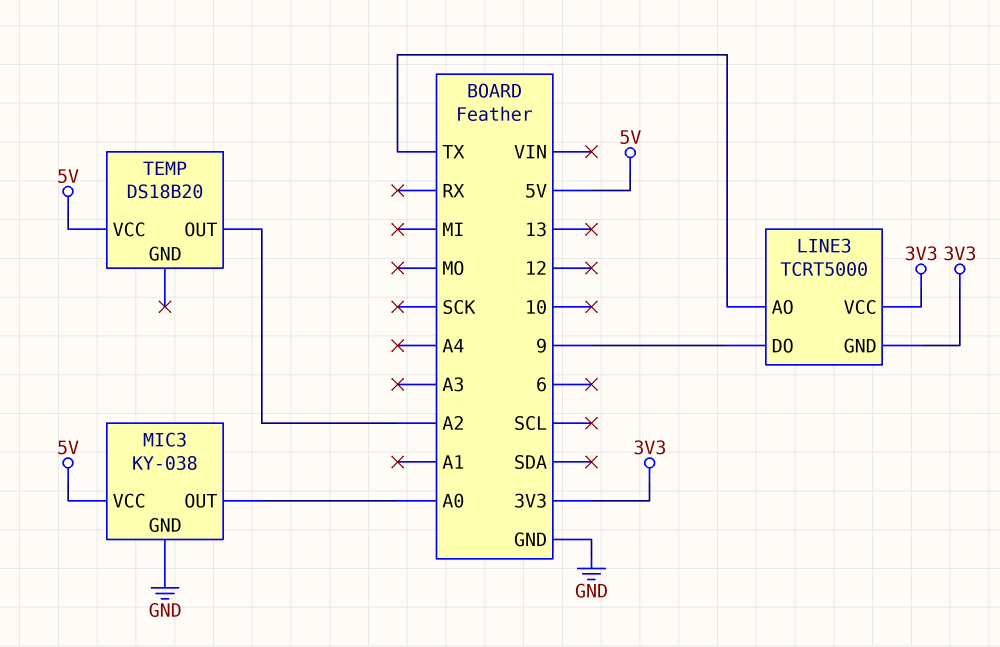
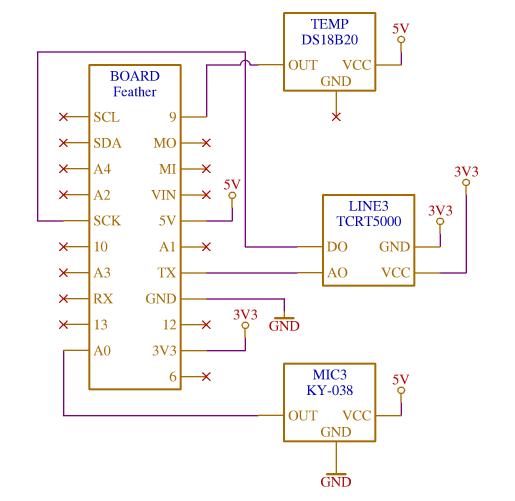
LINE3 pin DO: 9 -> SCK
TEMP pin OUT: A2 -> 9

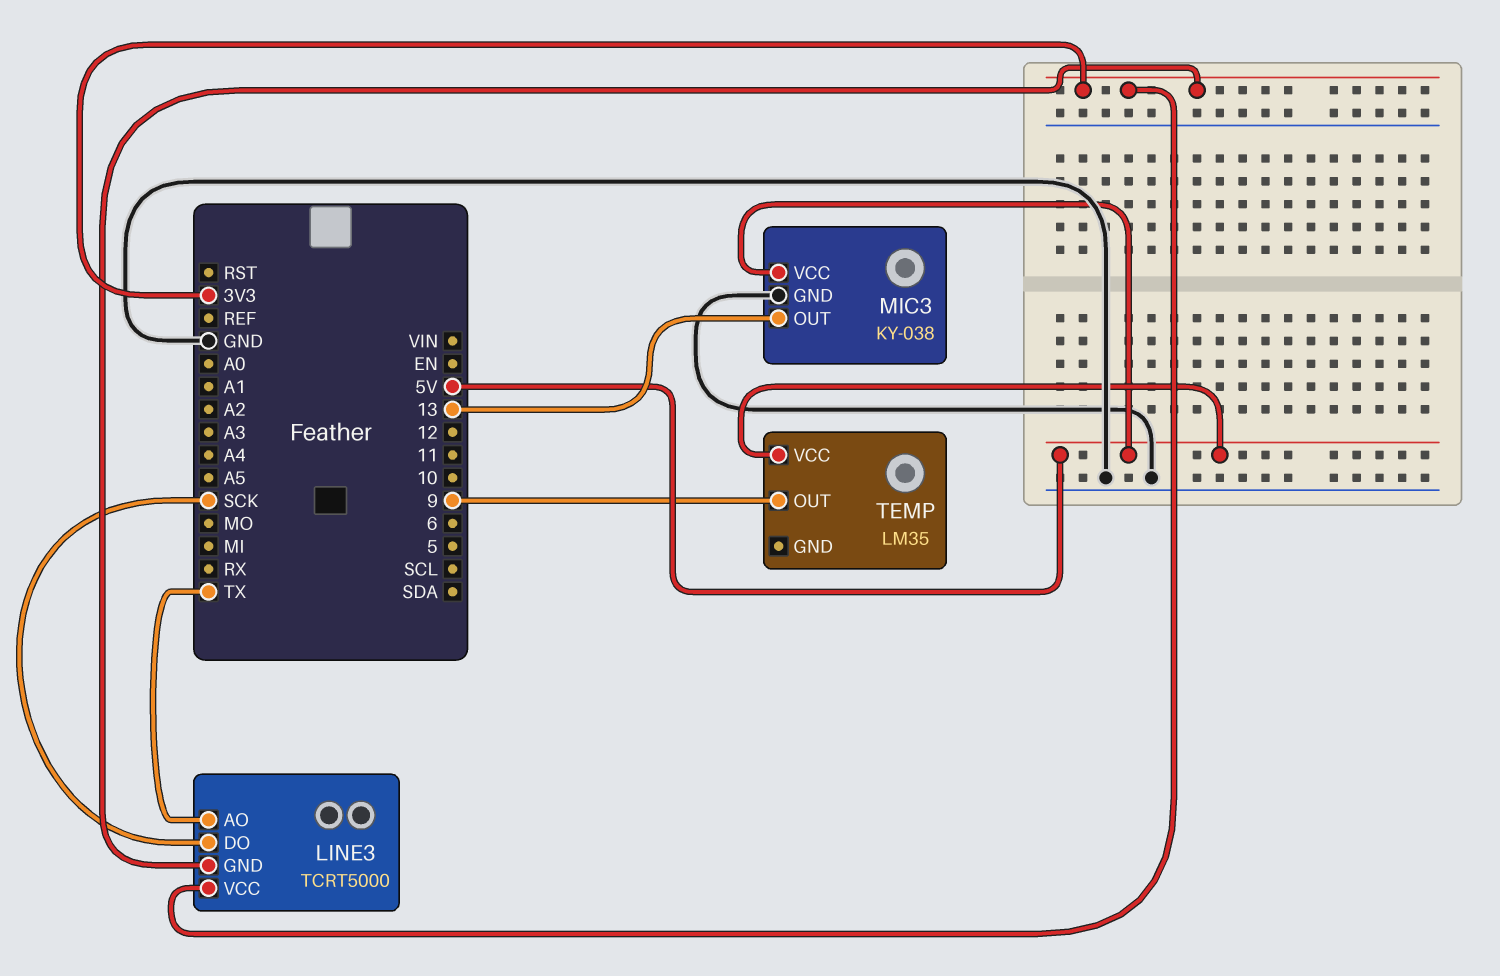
MIC3 pin OUT: A0 -> 13
TEMP: DS18B20 -> LM35

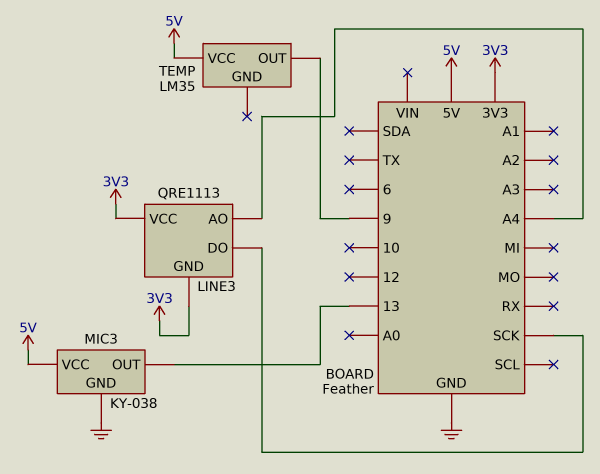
LINE3: TCRT5000 -> QRE1113
LINE3 pin AO: TX -> A4

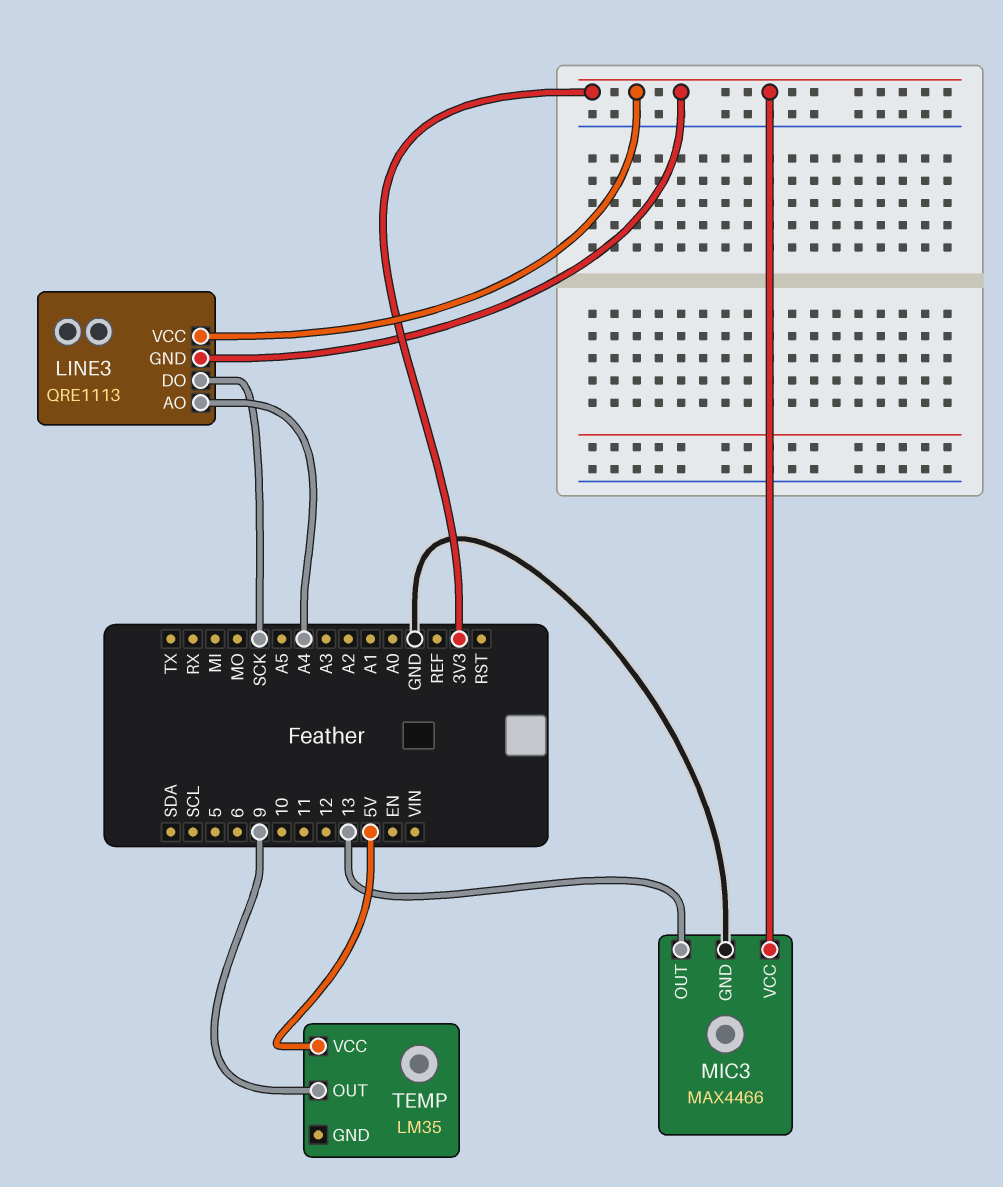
MIC3: KY-038 -> MAX4466
MIC3 pin VCC: 5V -> 3V3

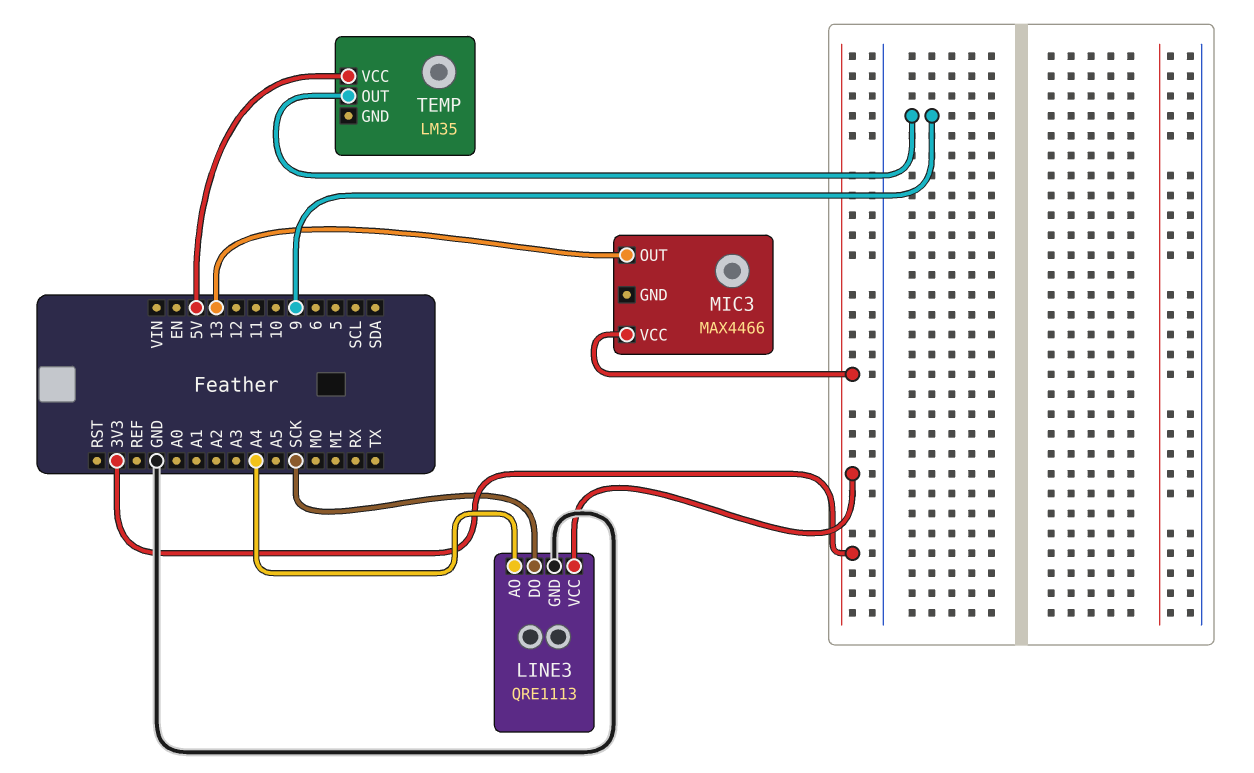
LINE3 pin GND: 3V3 -> GND
MIC3 pin GND: GND -> none

